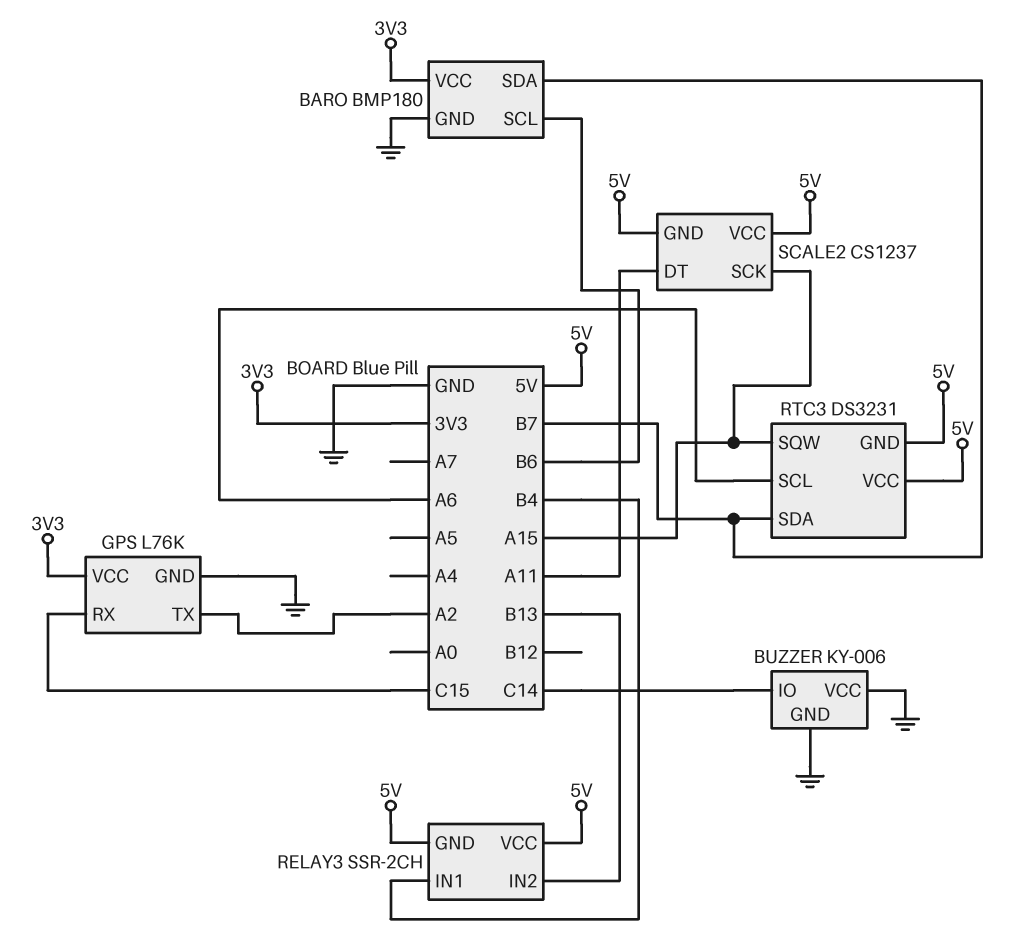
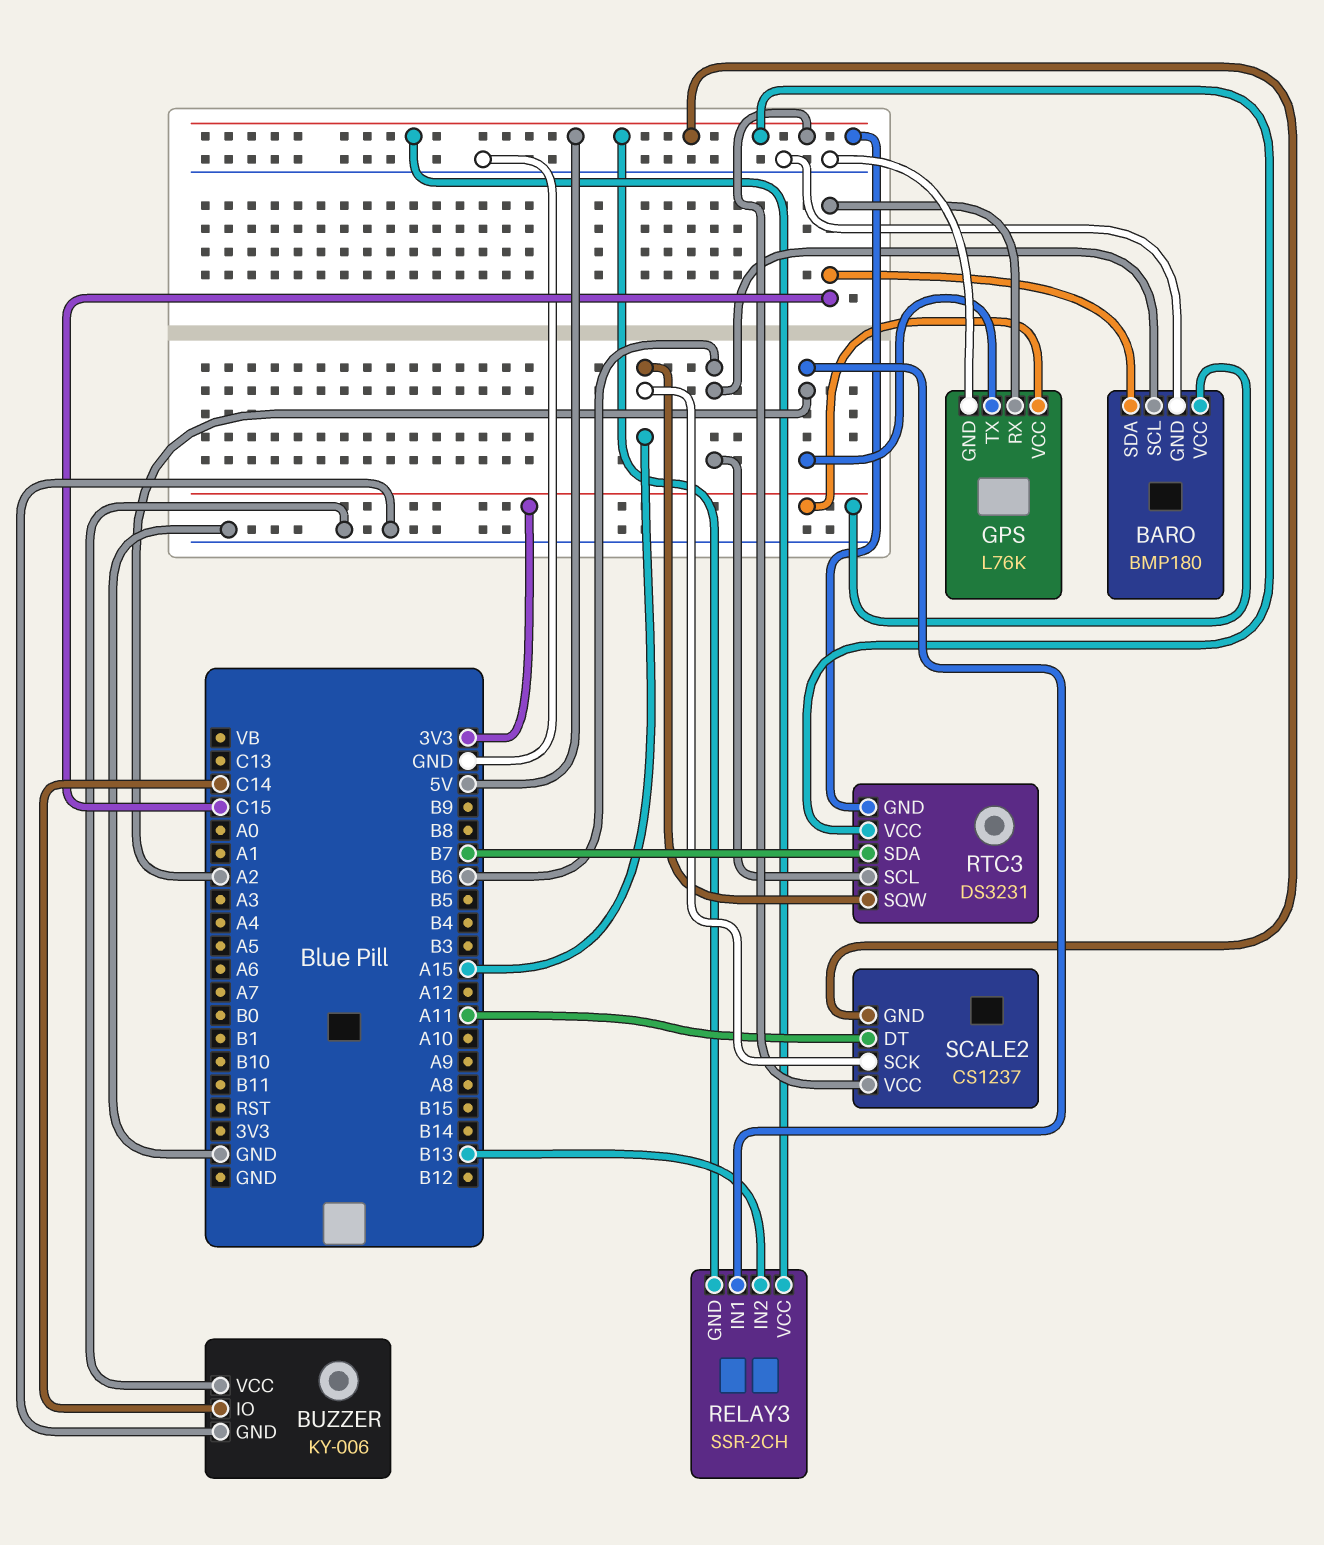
BARO pin SDA: B7 -> C15
RELAY3 pin IN1: B4 -> A2
RTC3 pin SCL: A6 -> B6

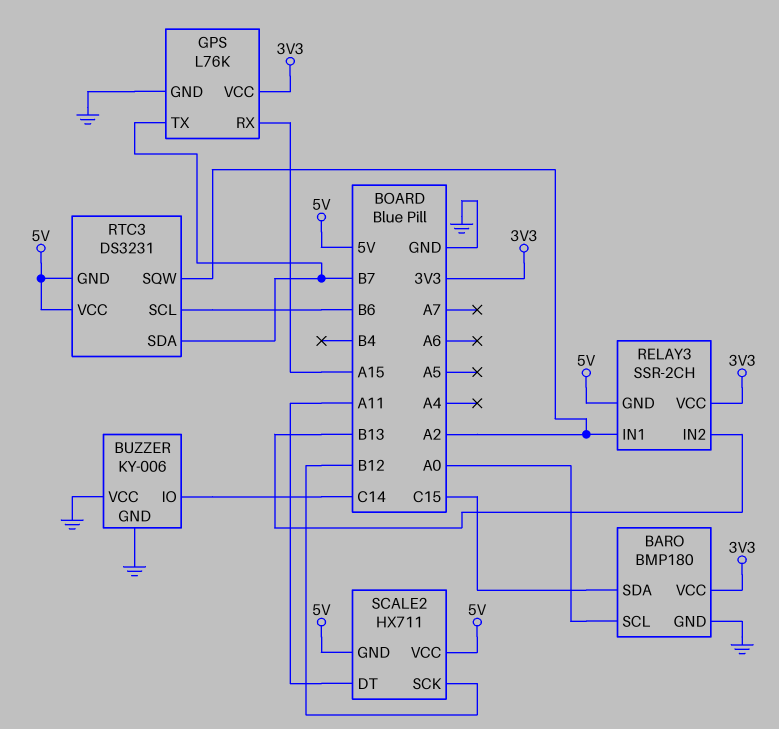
BARO pin SCL: B6 -> A0
GPS pin RX: C15 -> A15
GPS pin TX: A2 -> B7
RELAY3 pin VCC: 5V -> 3V3
RTC3 pin SQW: A15 -> A2
SCALE2: CS1237 -> HX711
SCALE2 pin SCK: A15 -> B12

